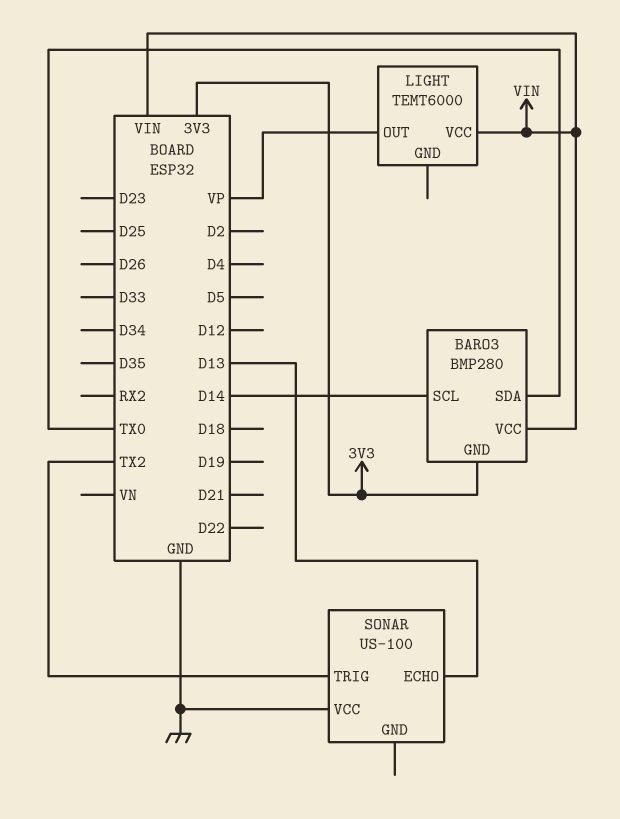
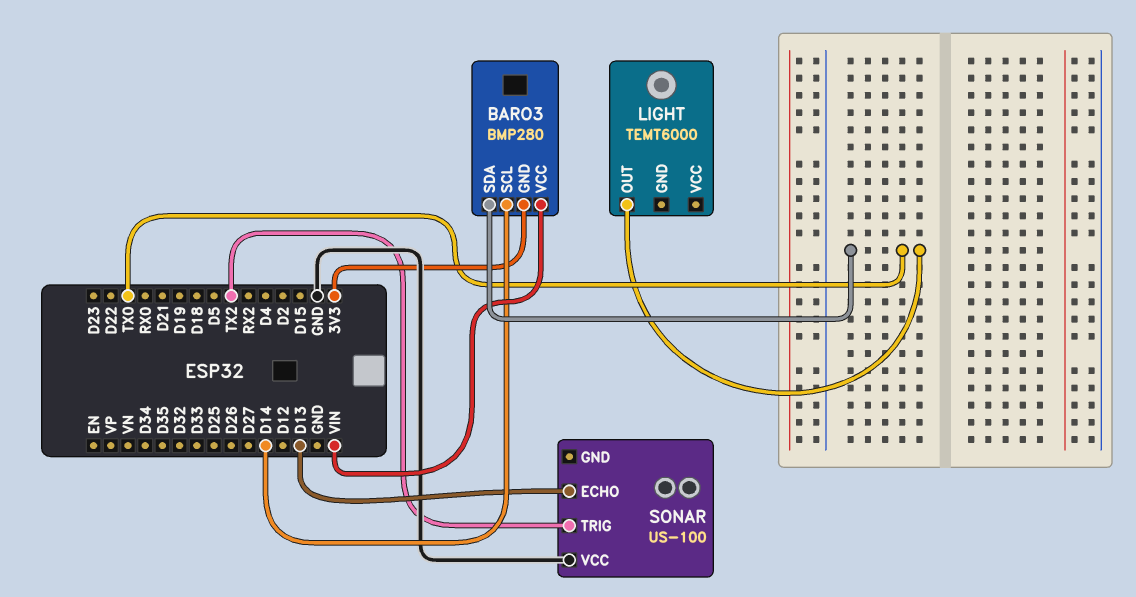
LIGHT pin OUT: VP -> TX0
LIGHT pin VCC: VIN -> none

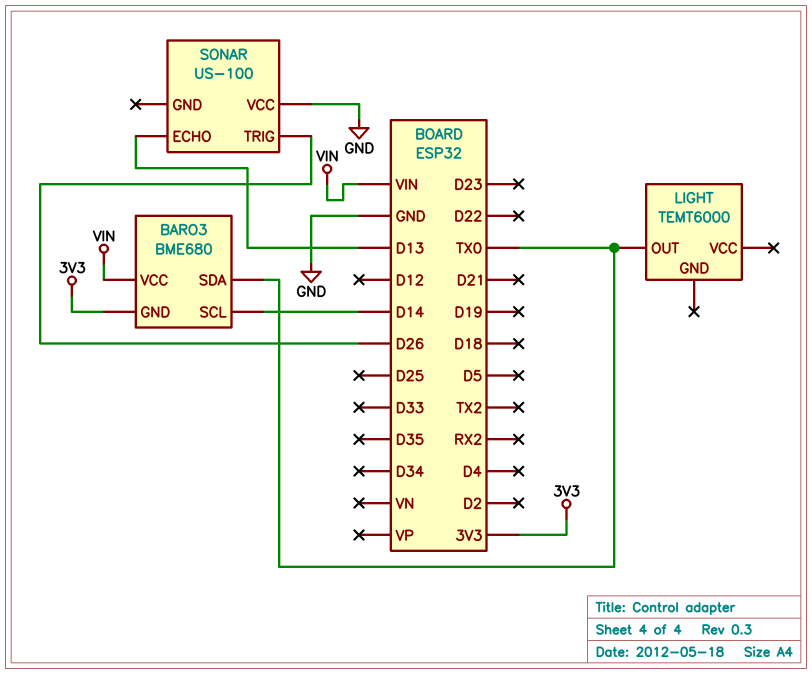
BARO3: BMP280 -> BME680
SONAR pin TRIG: TX2 -> D26

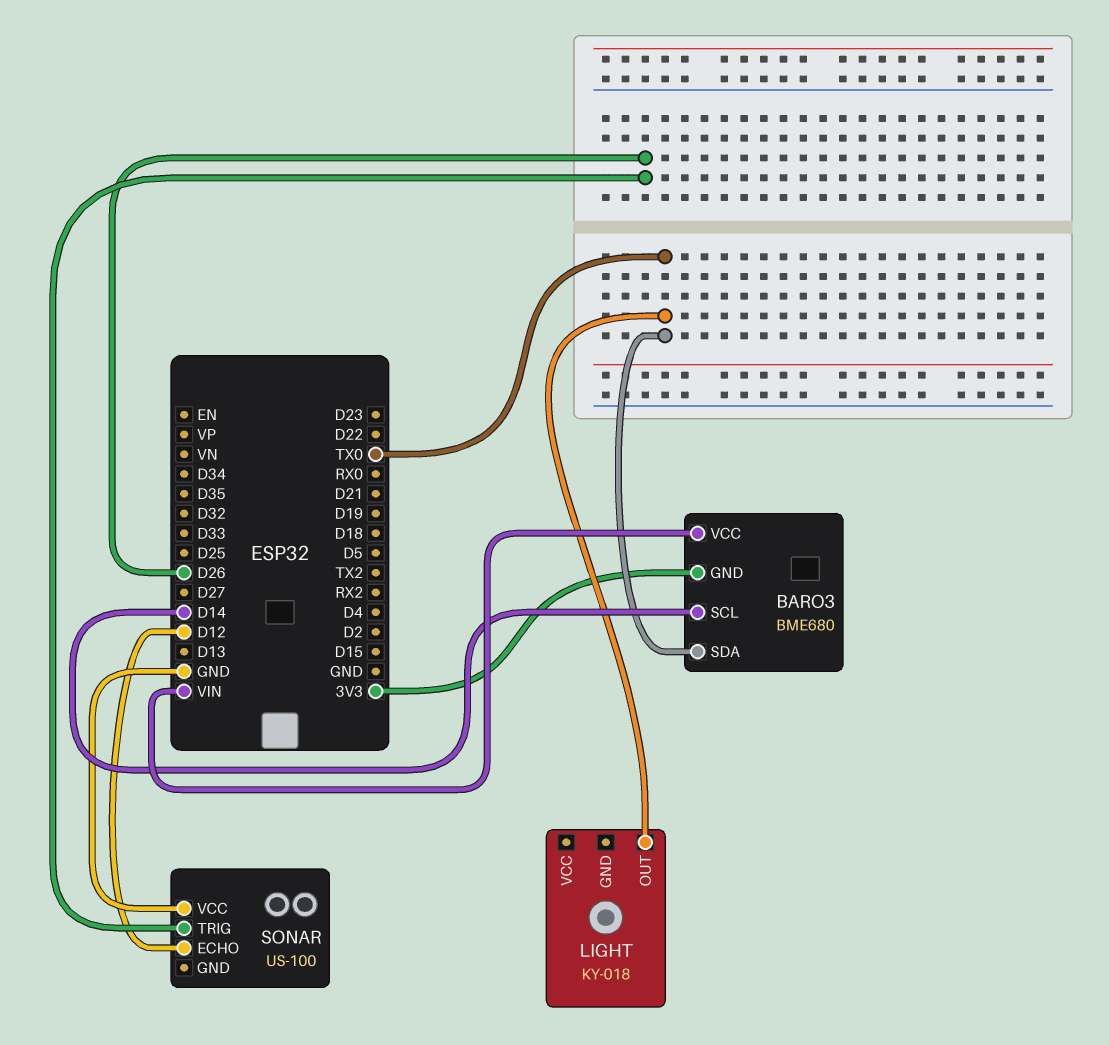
LIGHT: TEMT6000 -> KY-018
SONAR pin ECHO: D13 -> D12

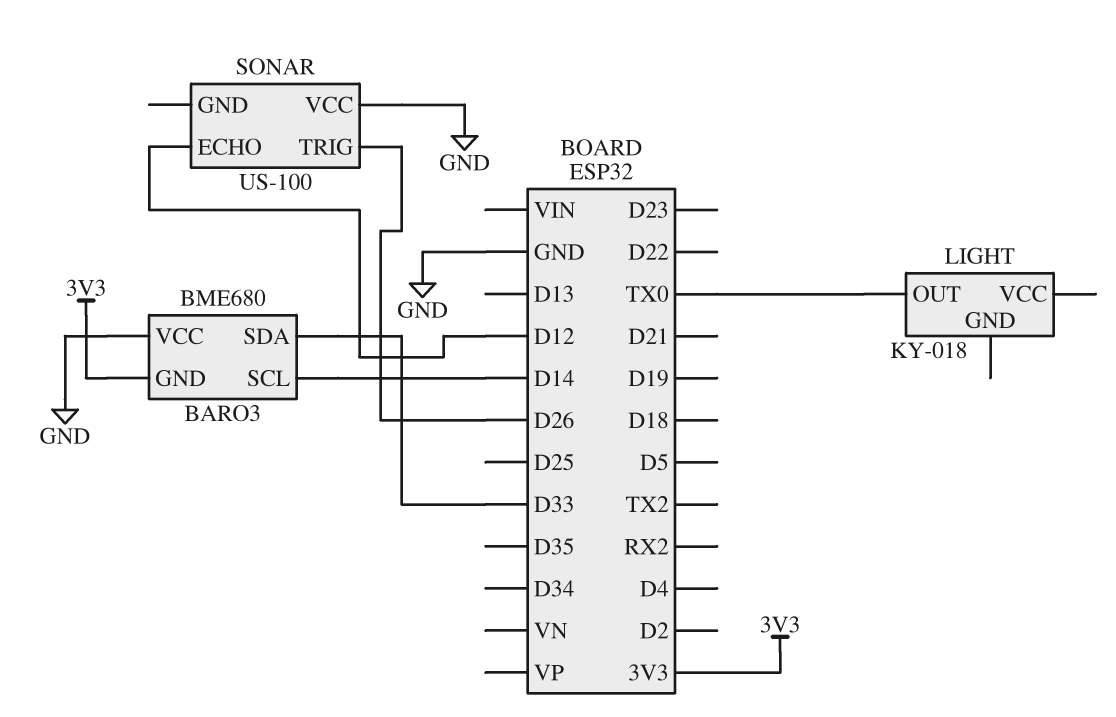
BARO3 pin SDA: TX0 -> D33
BARO3 pin VCC: VIN -> GND

